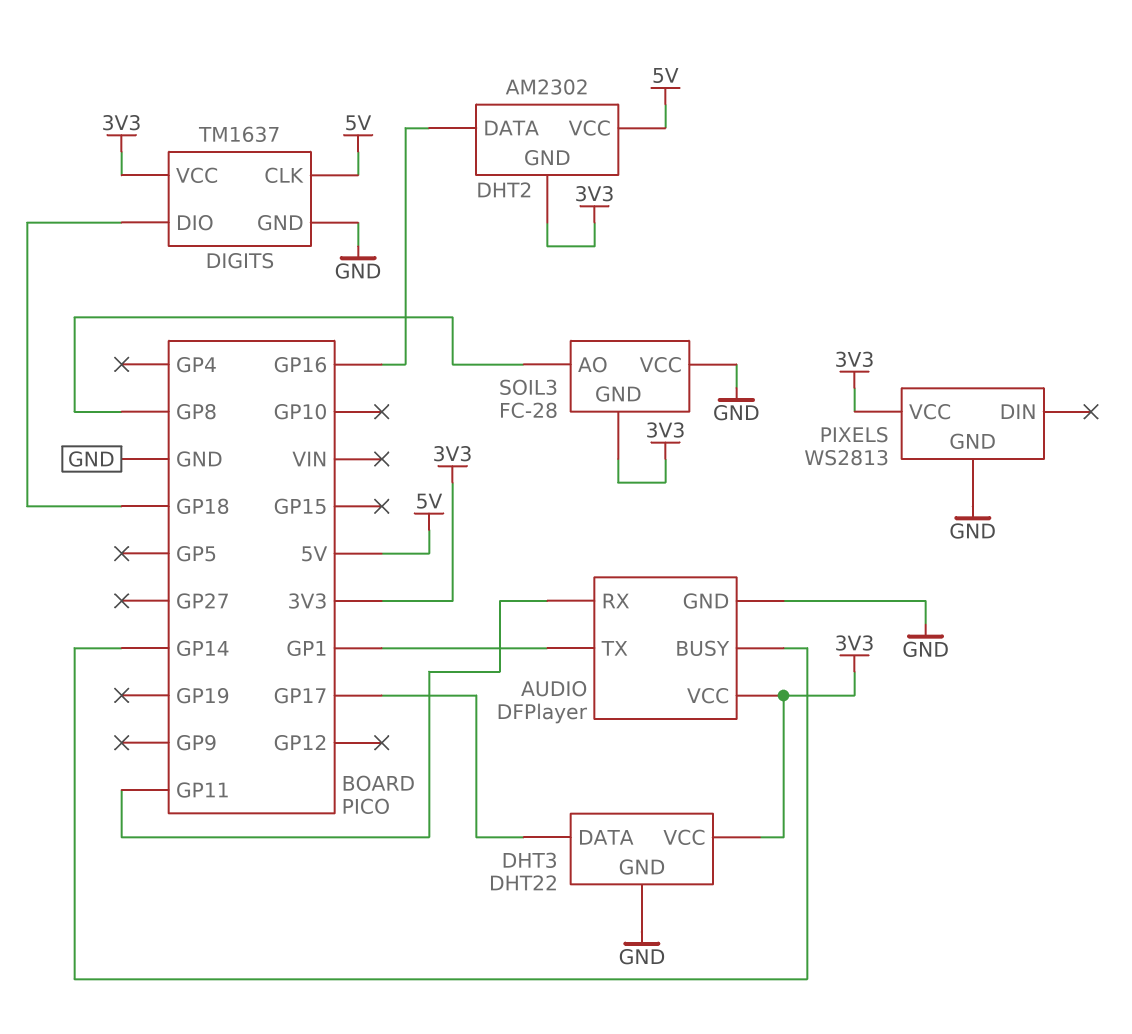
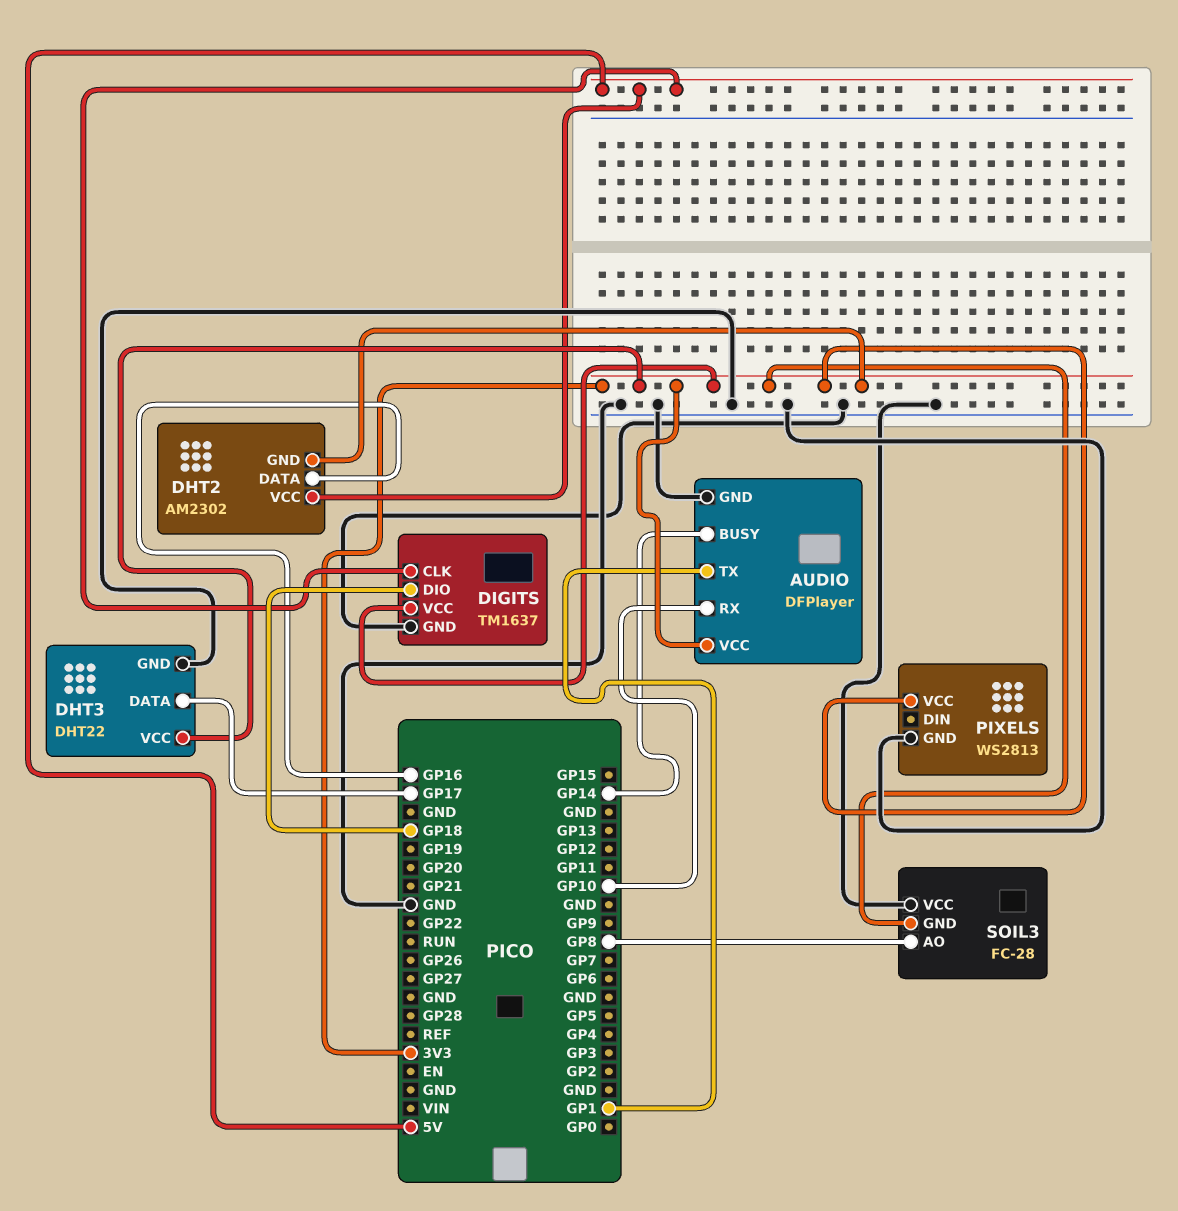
AUDIO pin RX: GP11 -> GP10

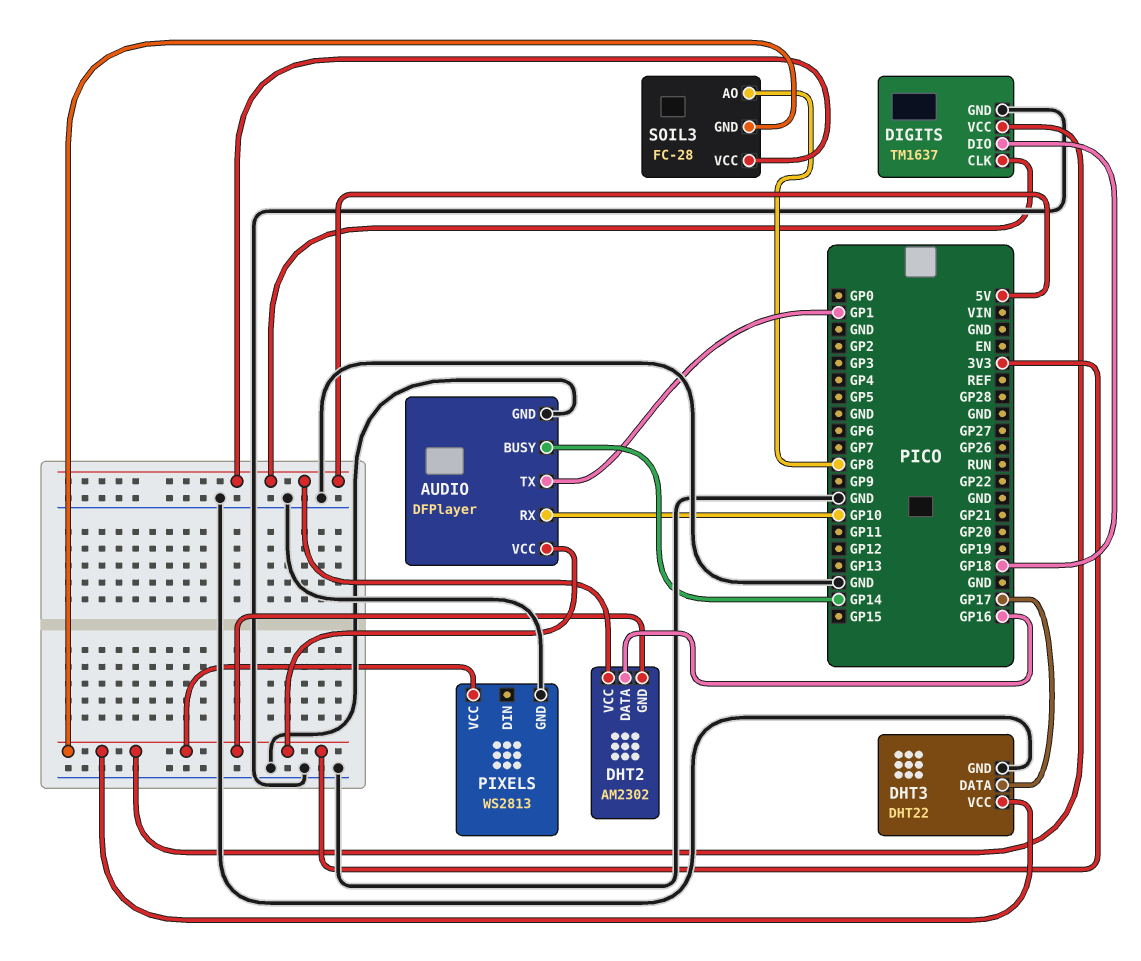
SOIL3 pin VCC: GND -> 5V

